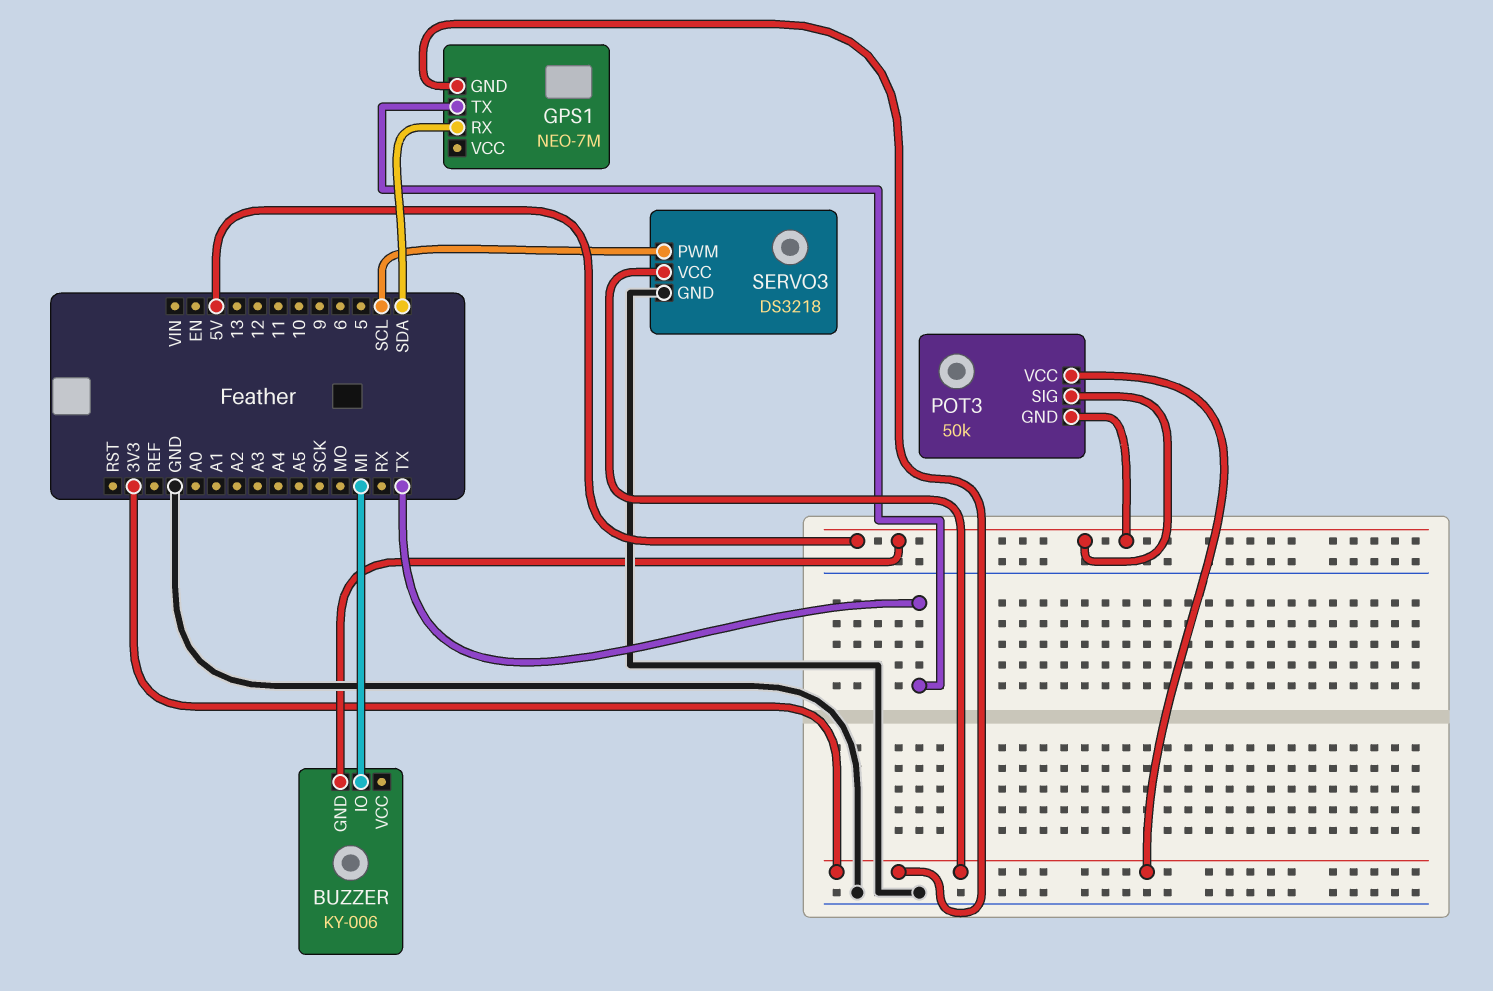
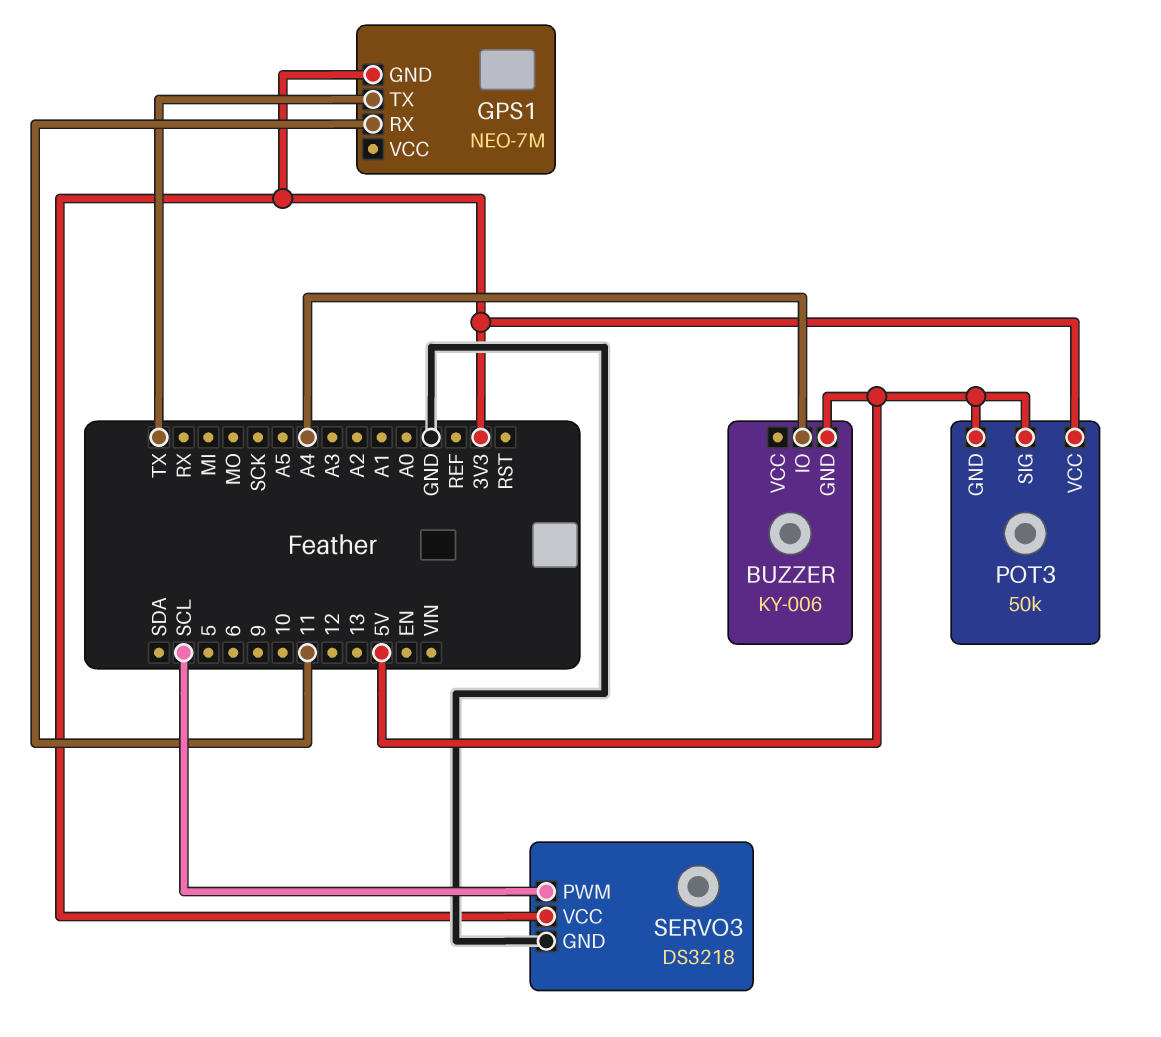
BUZZER pin IO: MI -> A4
GPS1 pin RX: SDA -> 11

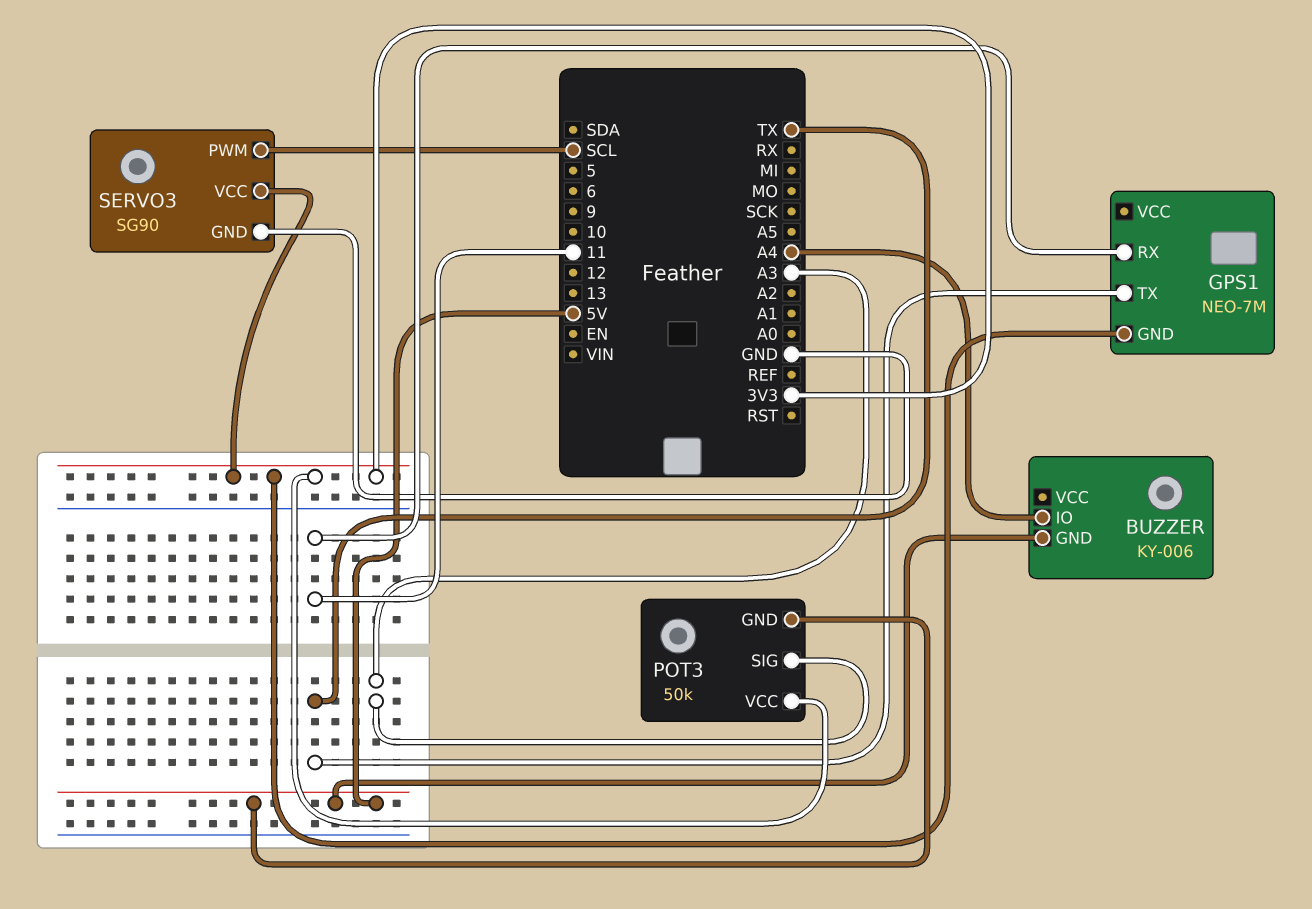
POT3 pin SIG: 5V -> A3
SERVO3: DS3218 -> SG90

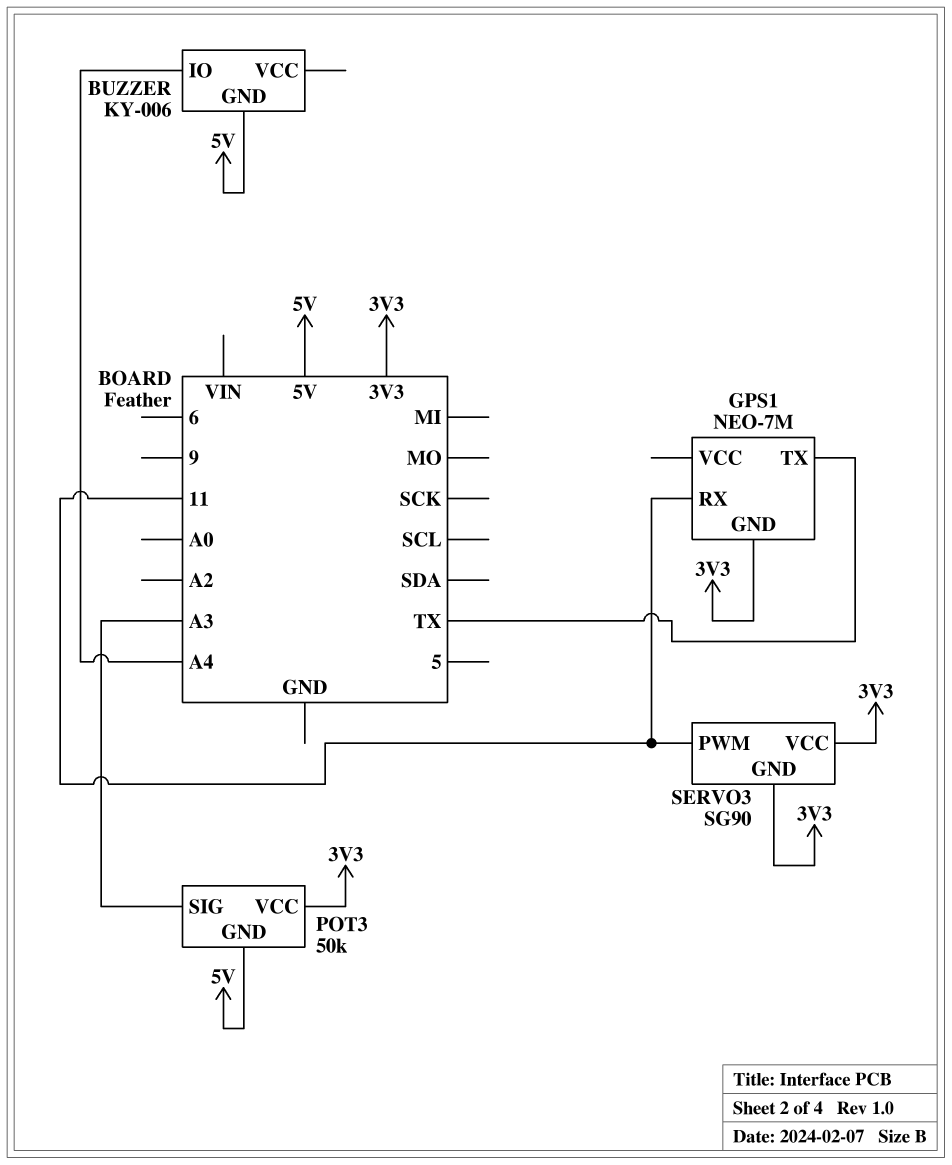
SERVO3 pin GND: GND -> 3V3
SERVO3 pin PWM: SCL -> 11

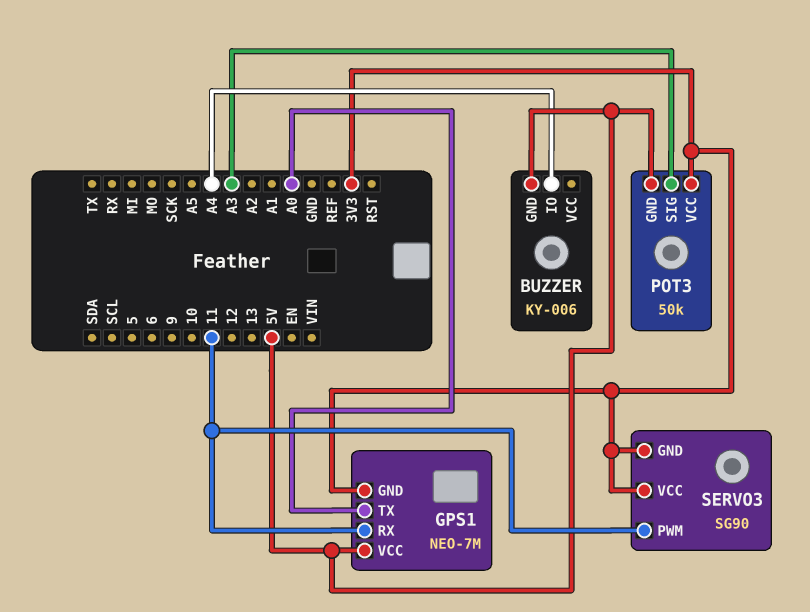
GPS1 pin TX: TX -> A0
GPS1 pin VCC: none -> 5V

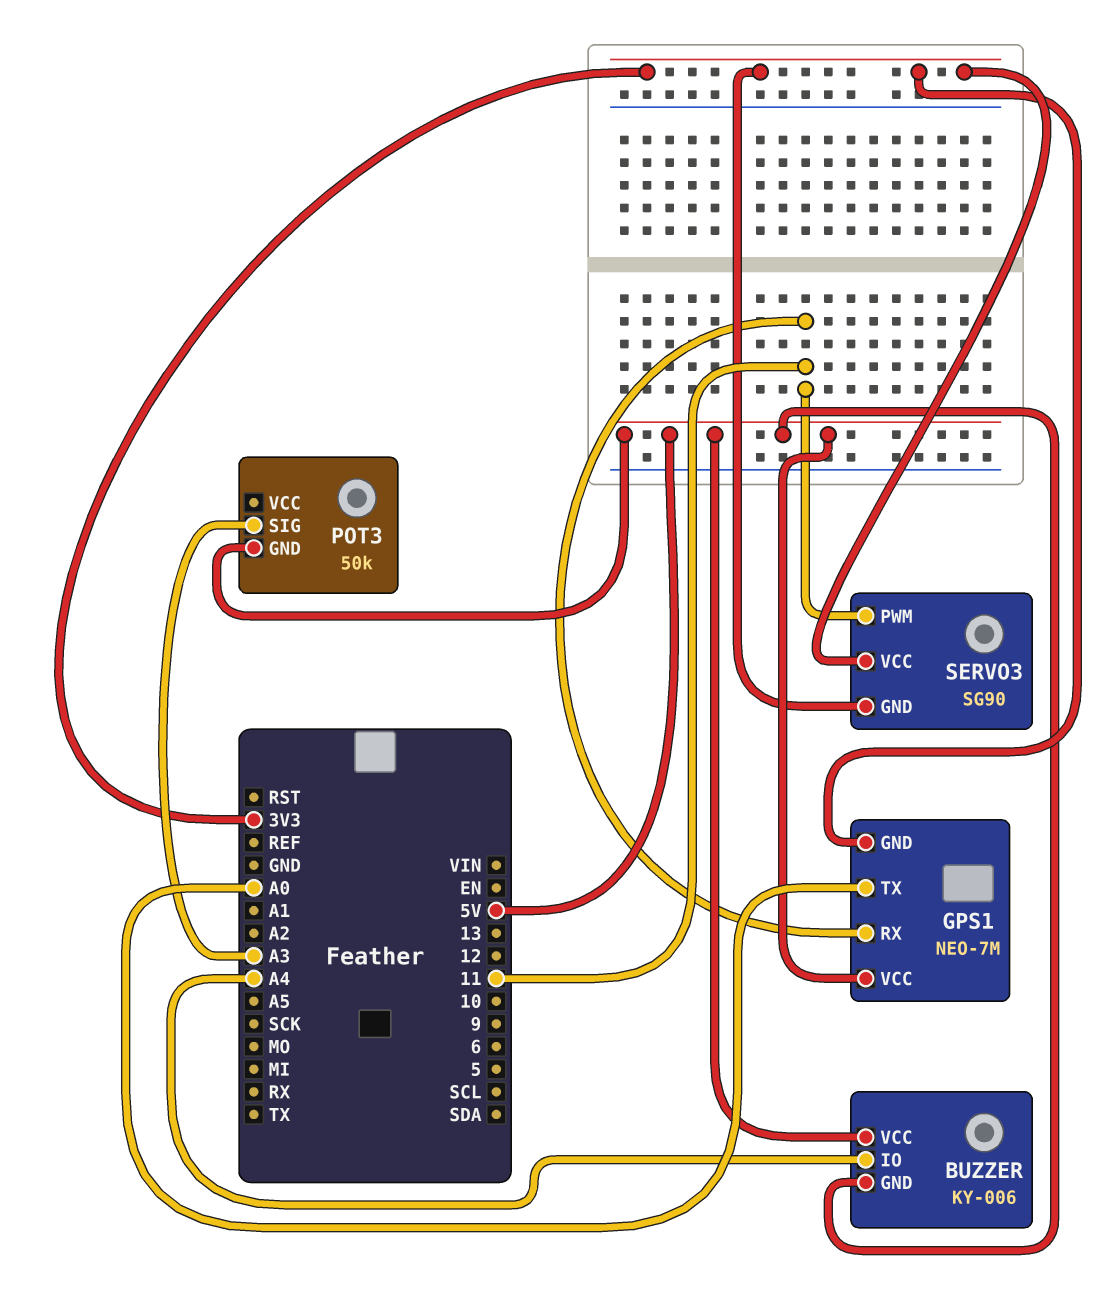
BUZZER pin VCC: none -> 5V
POT3 pin VCC: 3V3 -> none

